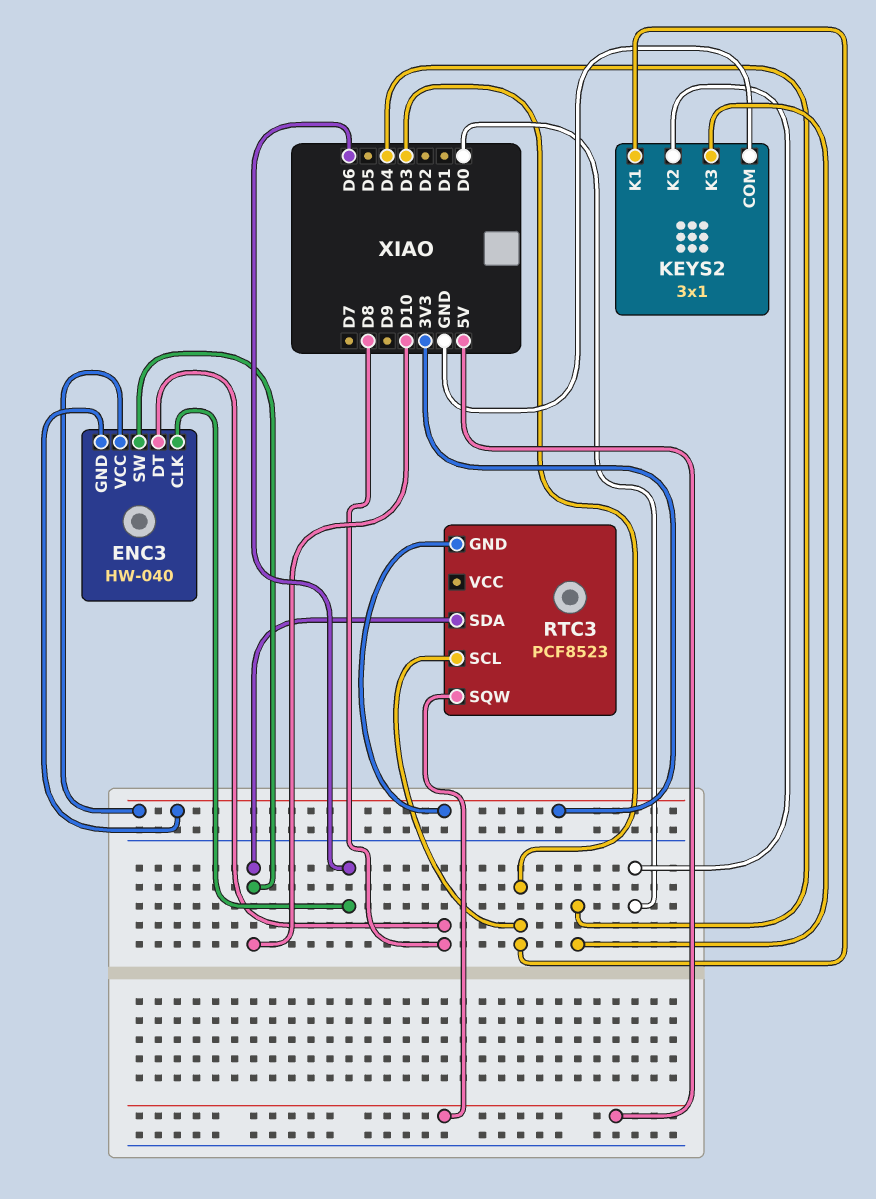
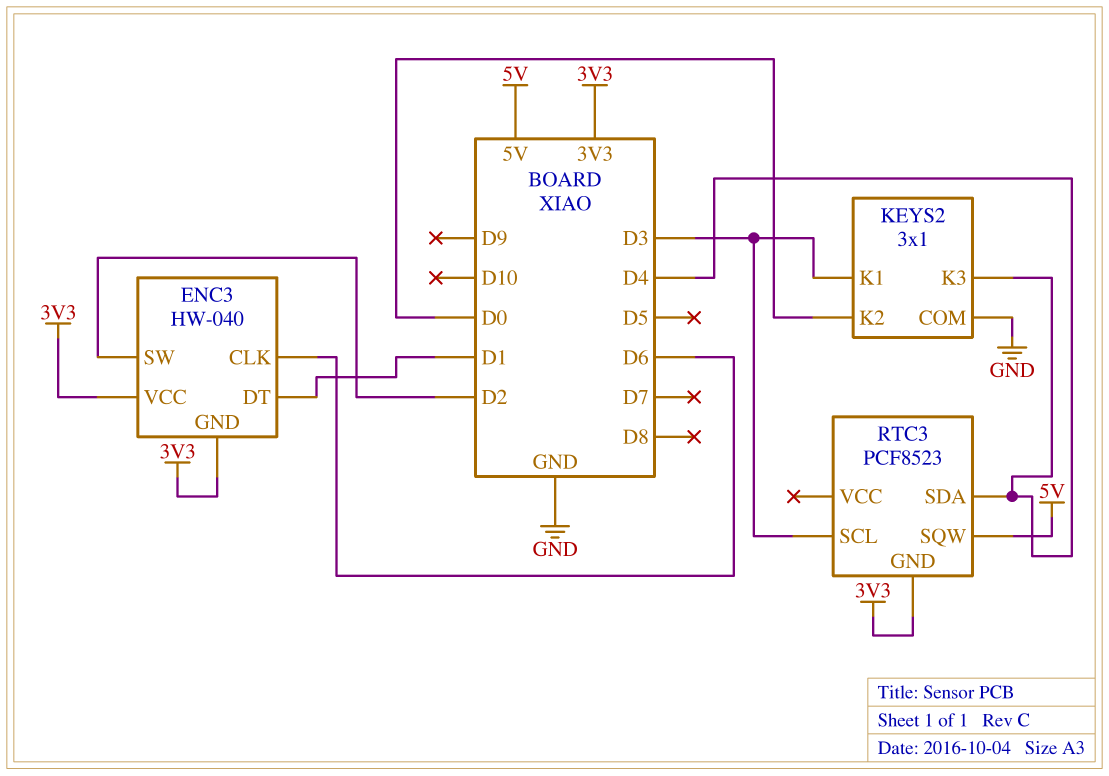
ENC3 pin DT: D8 -> D1
ENC3 pin SW: D10 -> D2
RTC3 pin SDA: D10 -> D4

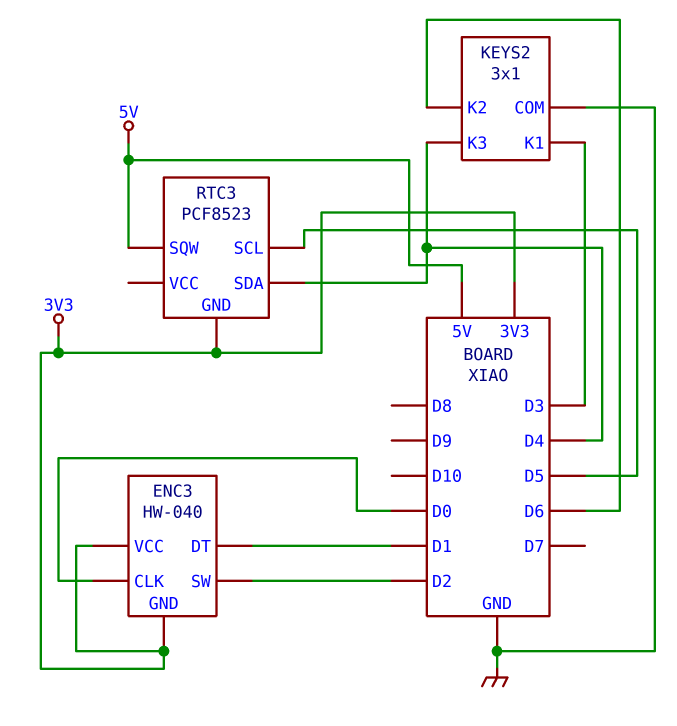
ENC3 pin CLK: D6 -> D0
KEYS2 pin K2: D0 -> D6
RTC3 pin SCL: D3 -> D5

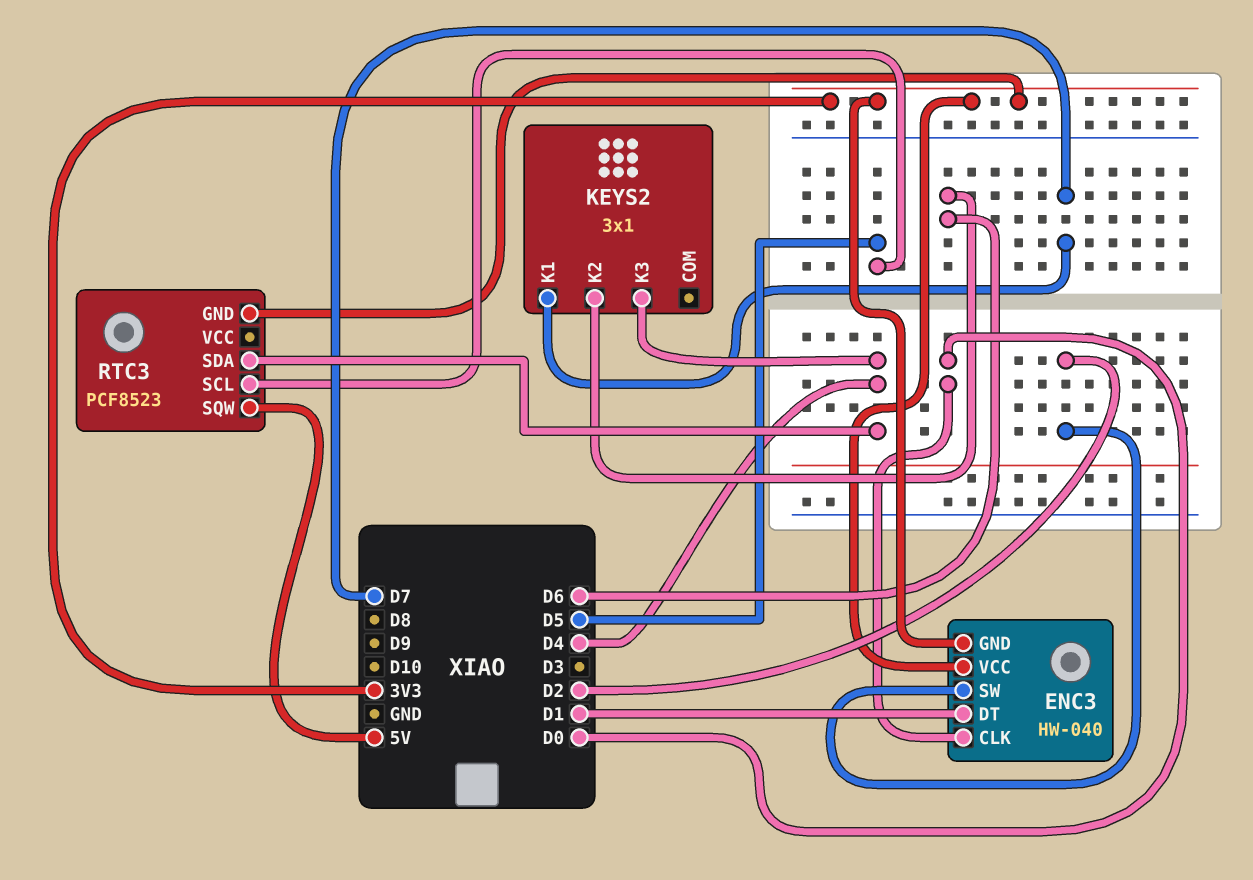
KEYS2 pin COM: GND -> none
KEYS2 pin K1: D3 -> D7

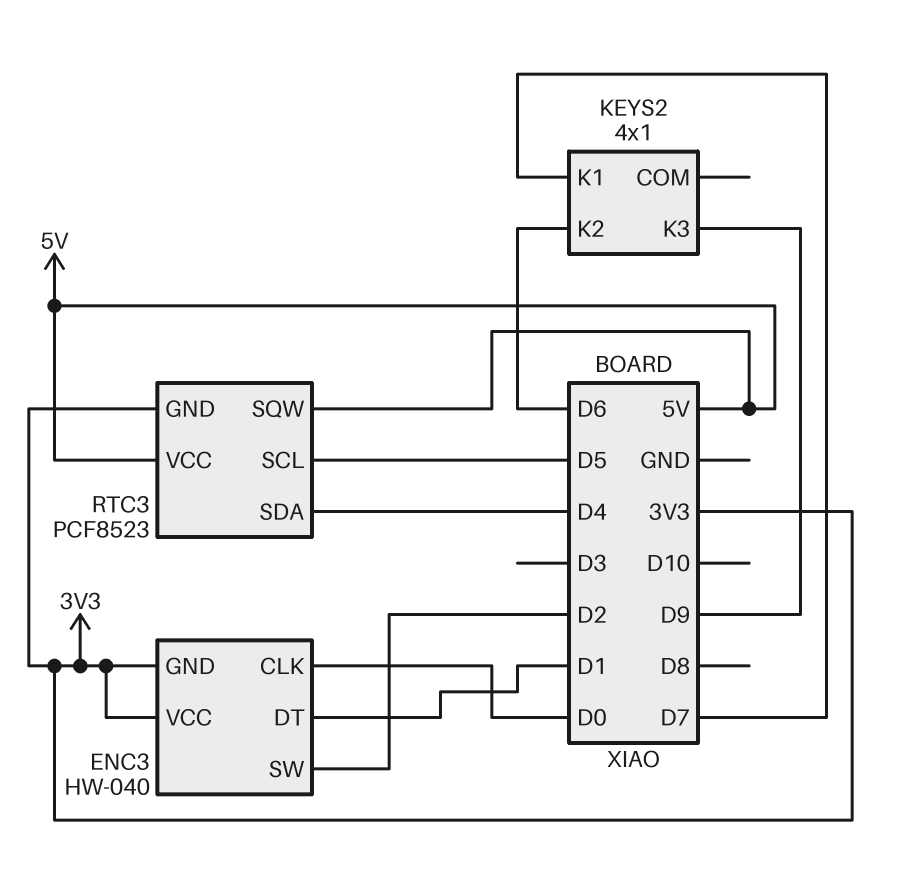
KEYS2: 3x1 -> 4x1
KEYS2 pin K3: D4 -> D9
RTC3 pin VCC: none -> 5V

